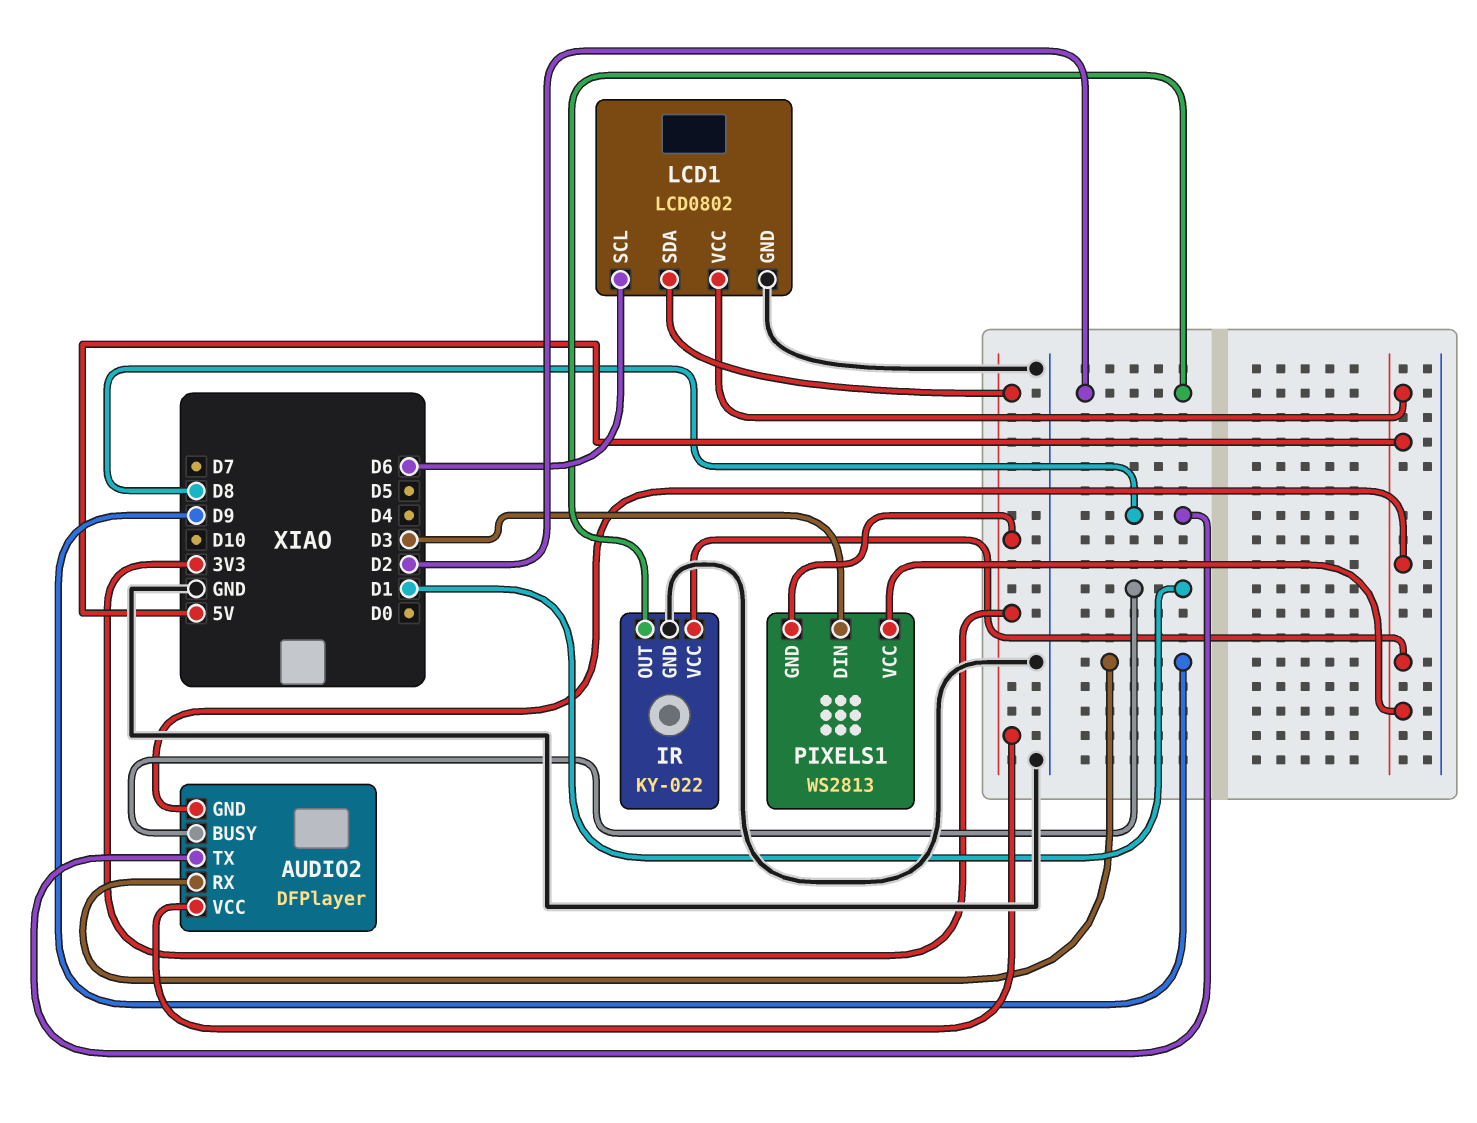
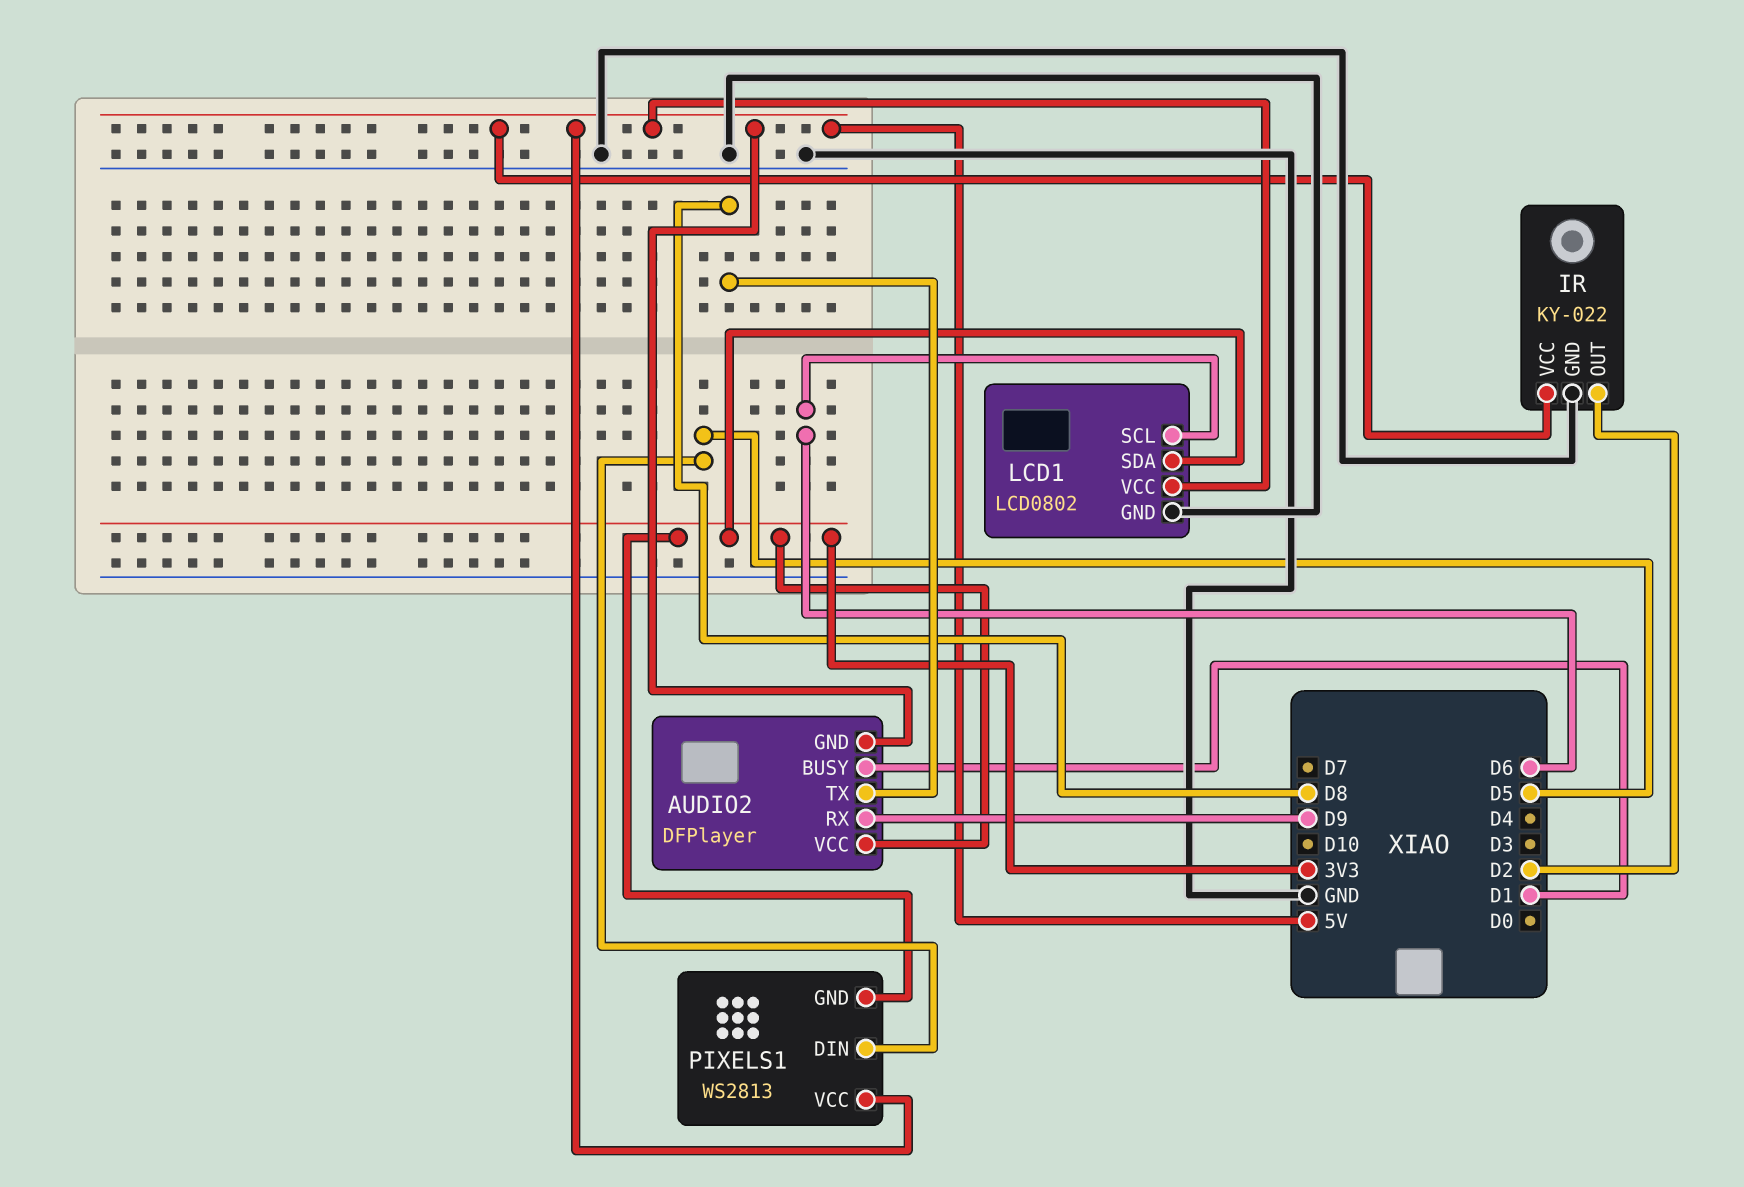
PIXELS1 pin DIN: D3 -> D5

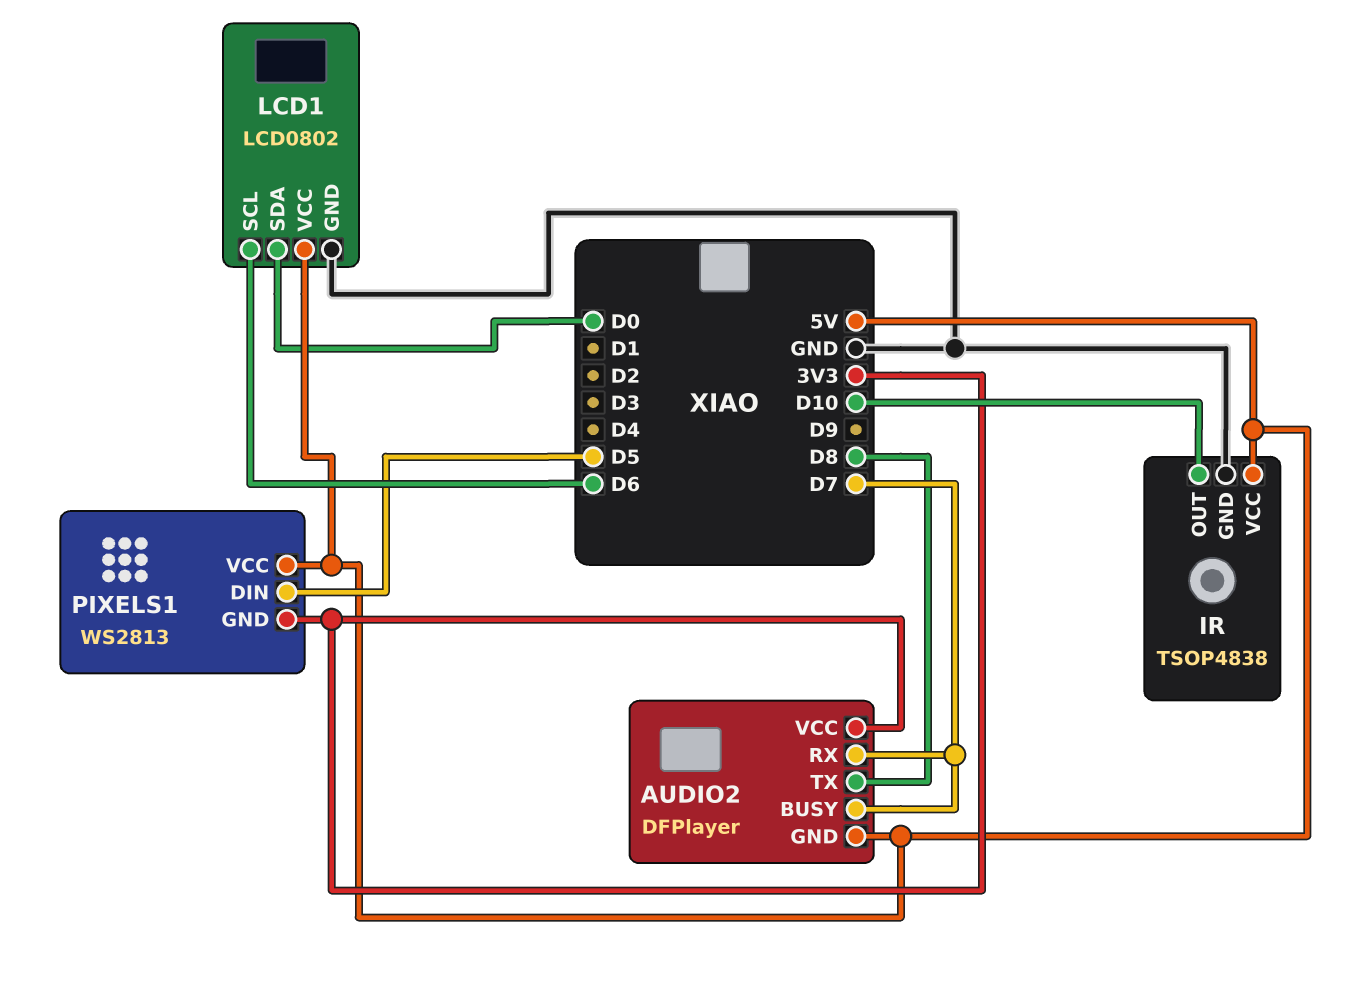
AUDIO2 pin BUSY: D1 -> D7
AUDIO2 pin RX: D9 -> D7
IR: KY-022 -> TSOP4838
IR pin OUT: D2 -> D10
LCD1 pin SDA: 3V3 -> D0

